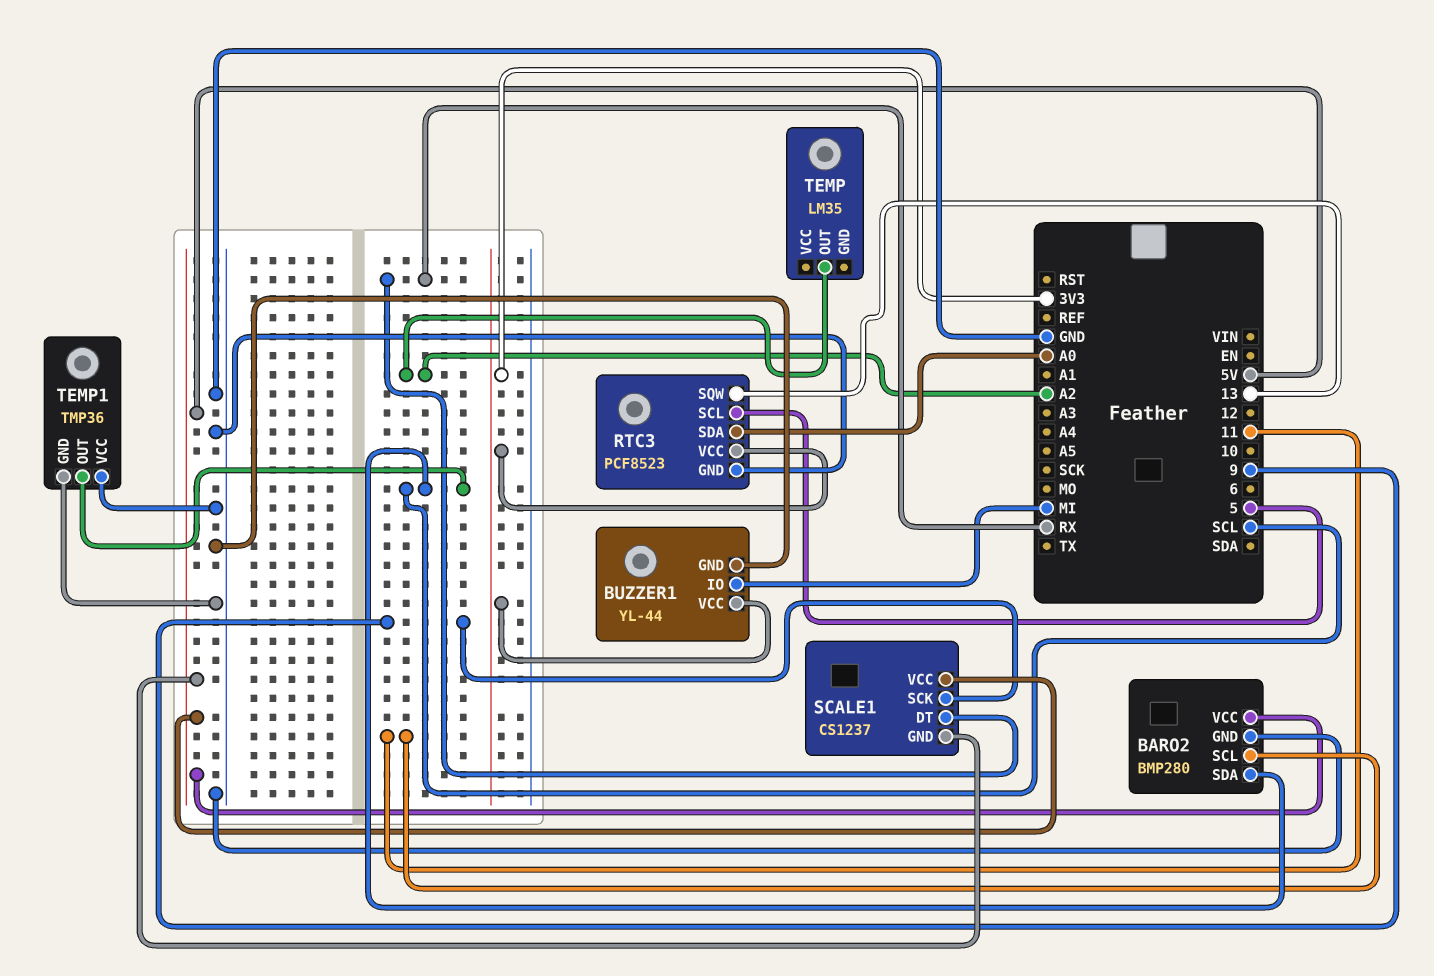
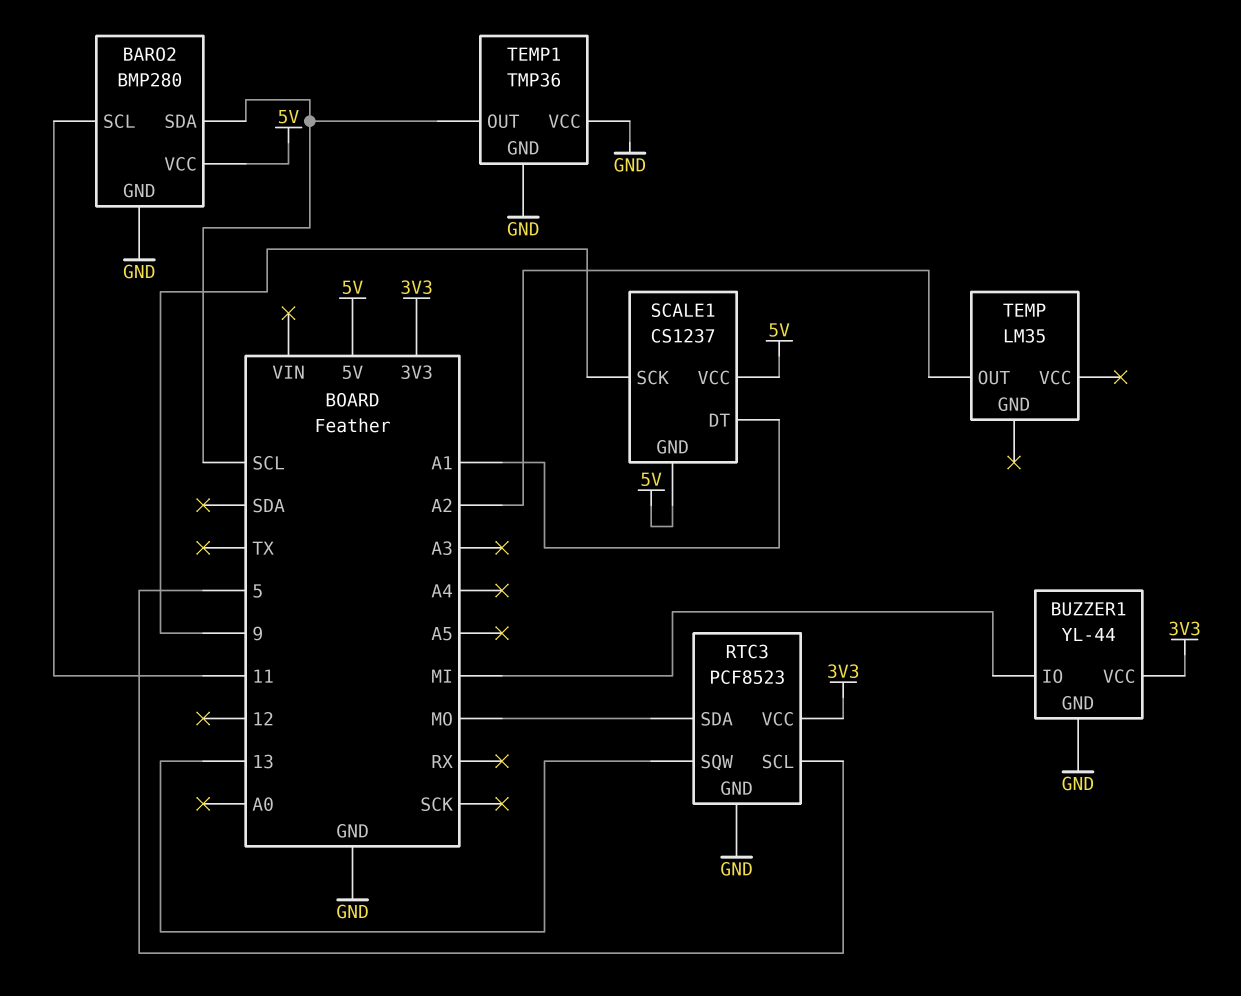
RTC3 pin SDA: A0 -> MO
SCALE1 pin DT: RX -> A1

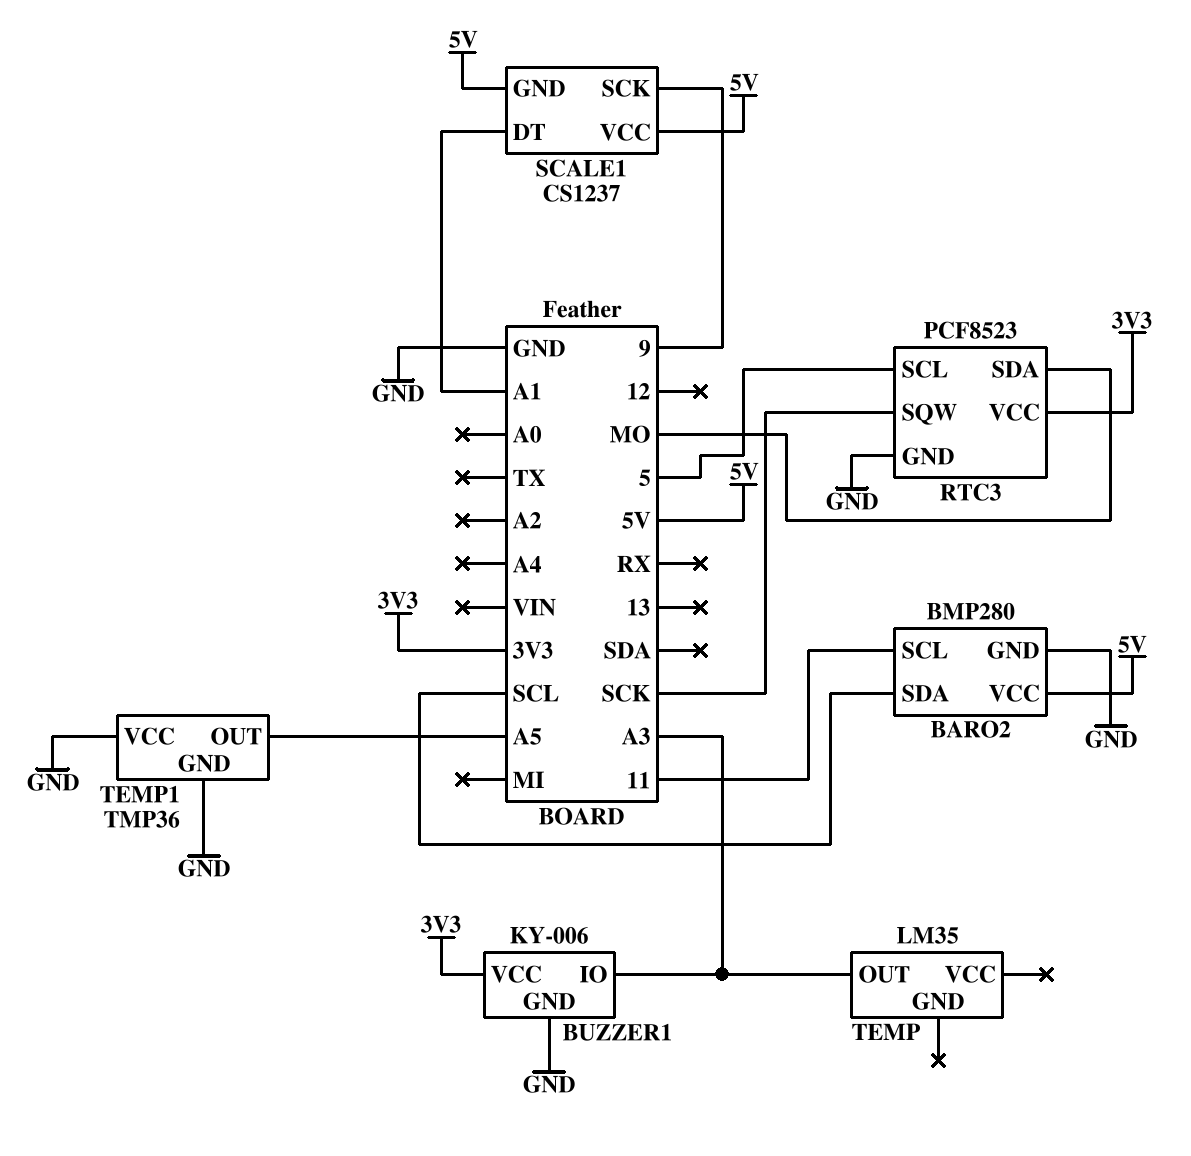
BUZZER1: YL-44 -> KY-006
BUZZER1 pin IO: MI -> A3
RTC3 pin SQW: 13 -> SCK
TEMP pin OUT: A2 -> A3
TEMP1 pin OUT: SCL -> A5

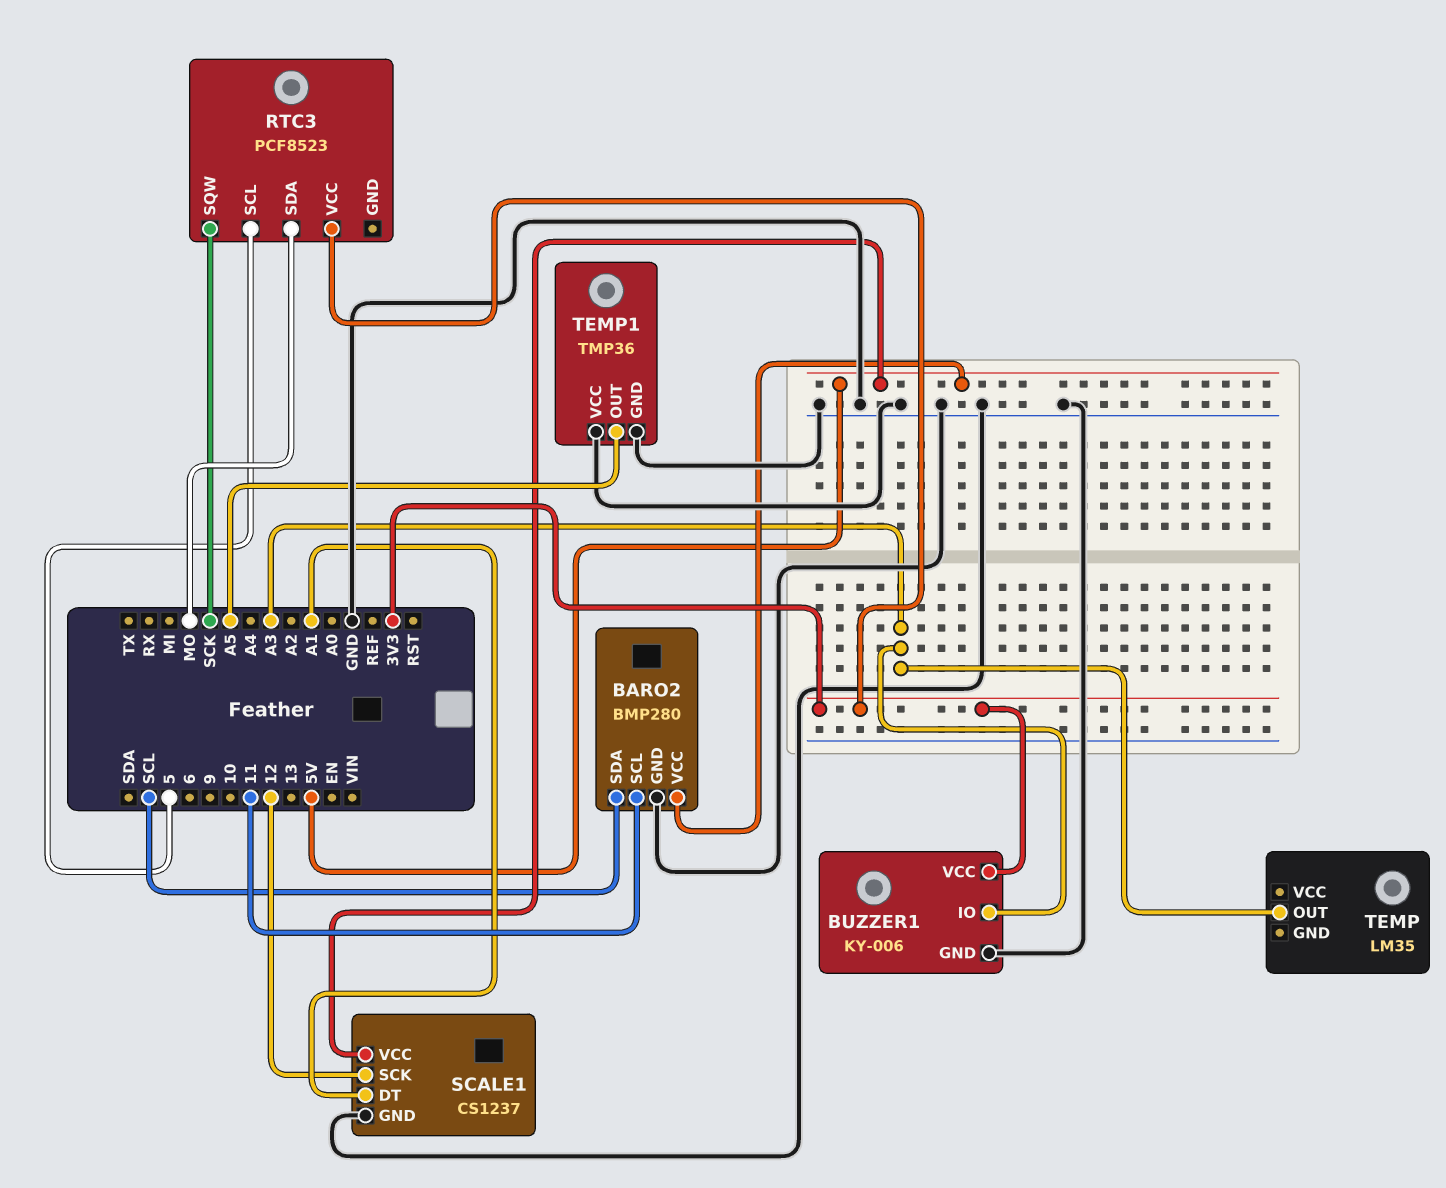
RTC3 pin GND: GND -> none
SCALE1 pin GND: 5V -> GND
SCALE1 pin SCK: 9 -> 12

